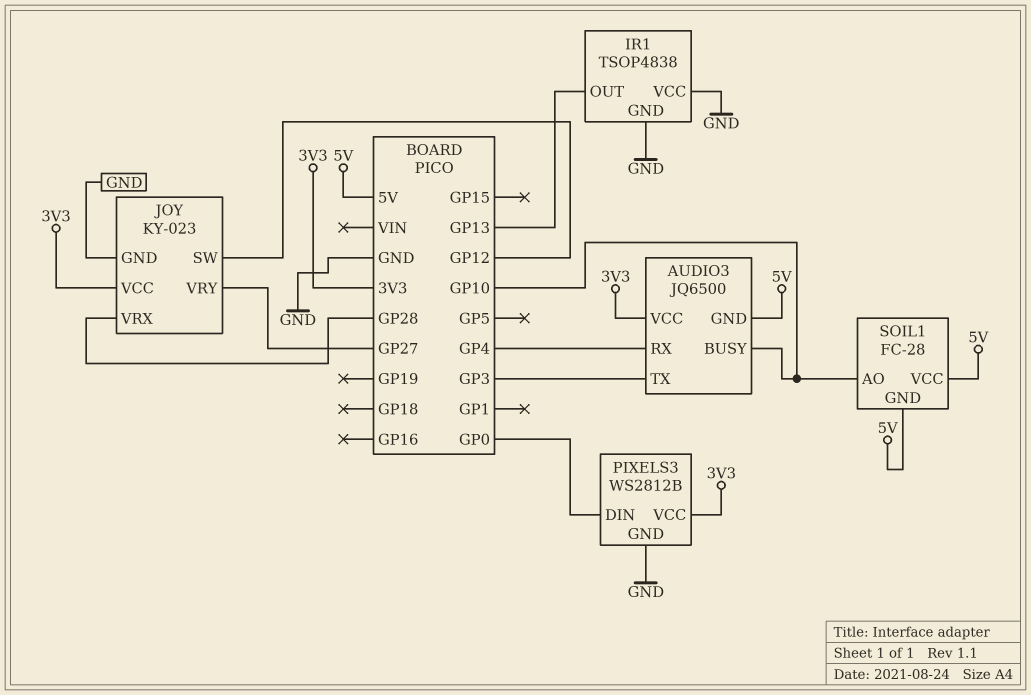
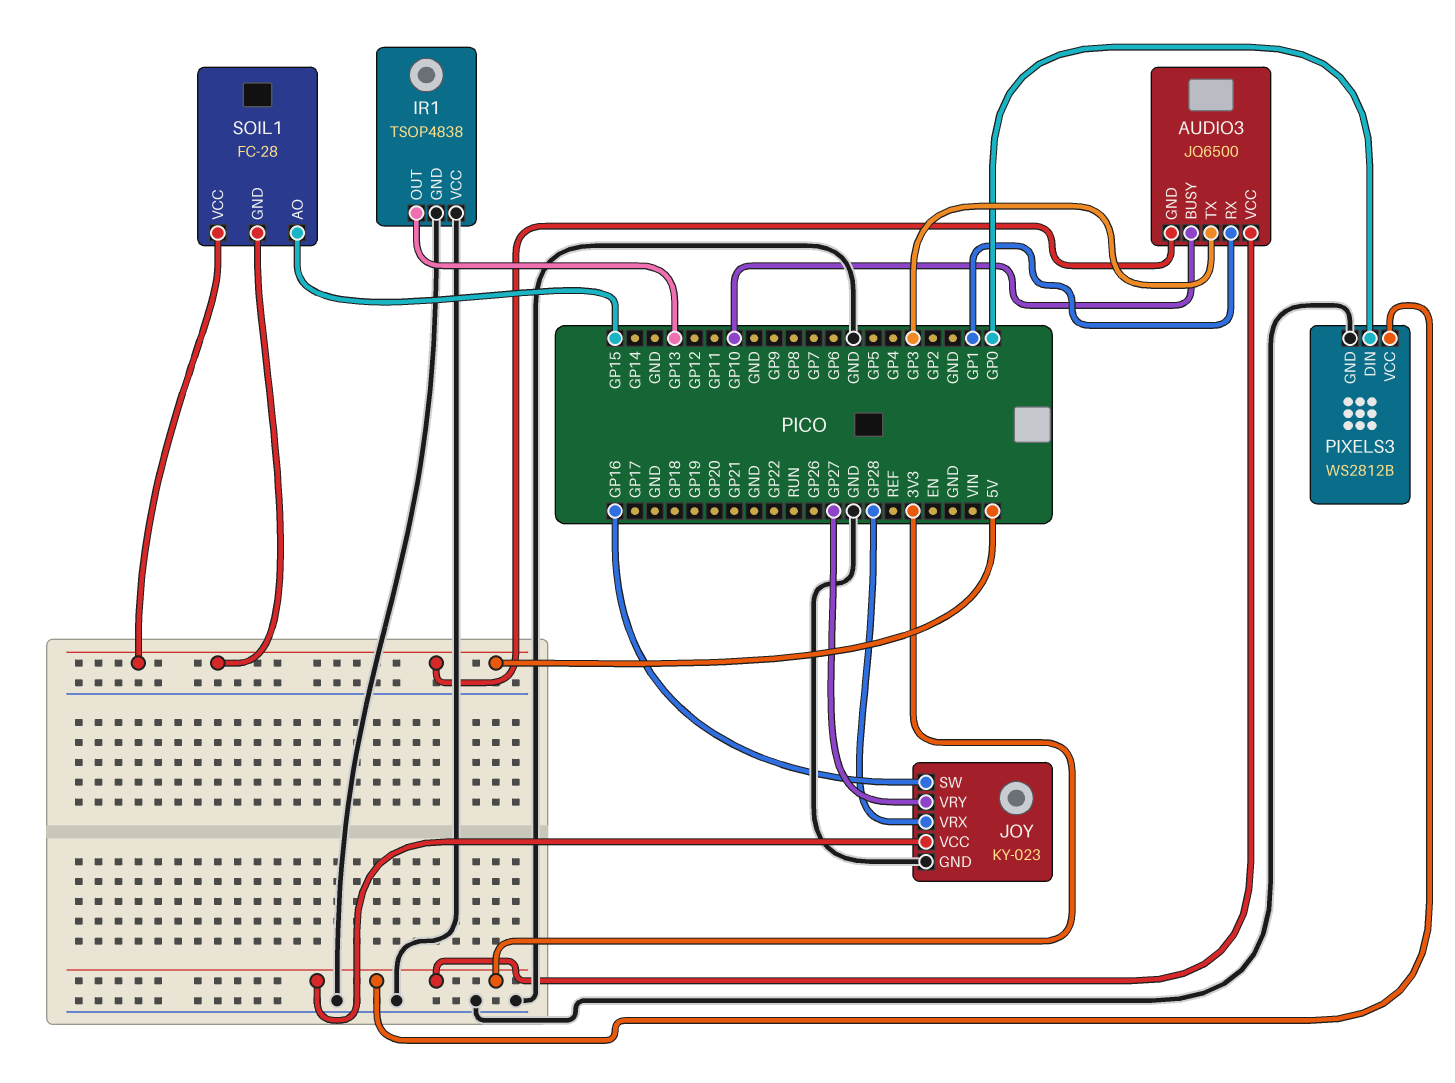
AUDIO3 pin RX: GP4 -> GP1
JOY pin SW: GP12 -> GP16
SOIL1 pin AO: GP10 -> GP15

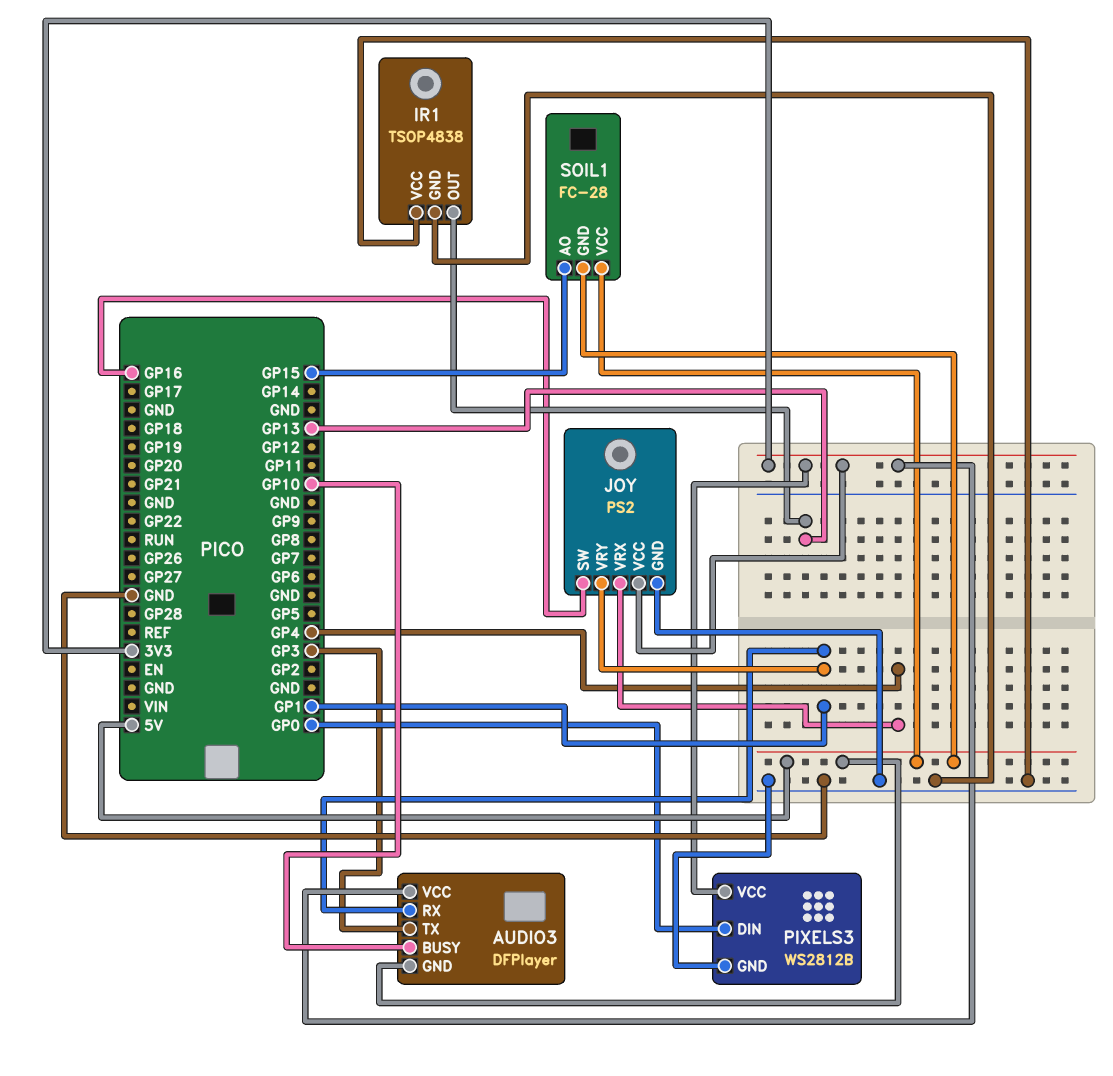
AUDIO3: JQ6500 -> DFPlayer
JOY: KY-023 -> PS2
JOY pin VRX: GP28 -> GP4
JOY pin VRY: GP27 -> GP1

